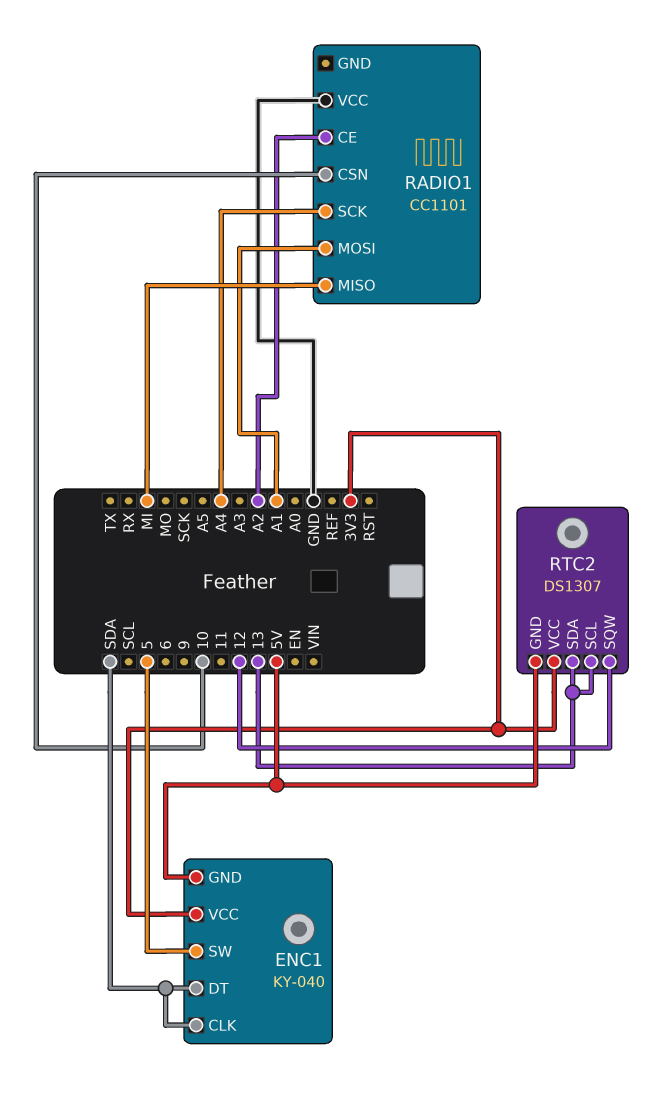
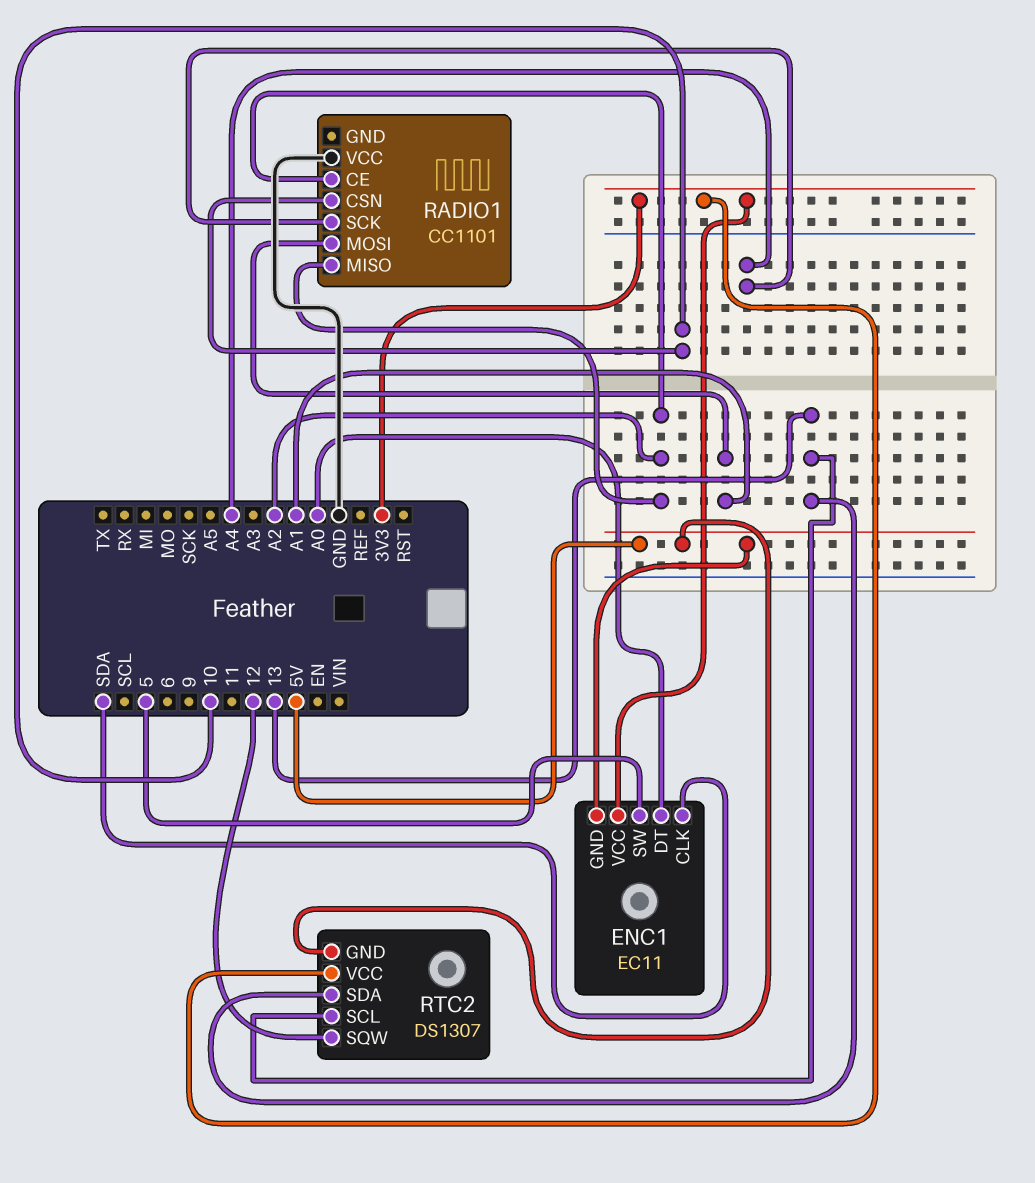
ENC1: KY-040 -> EC11
ENC1 pin DT: SDA -> A0
RADIO1 pin MISO: MI -> A2

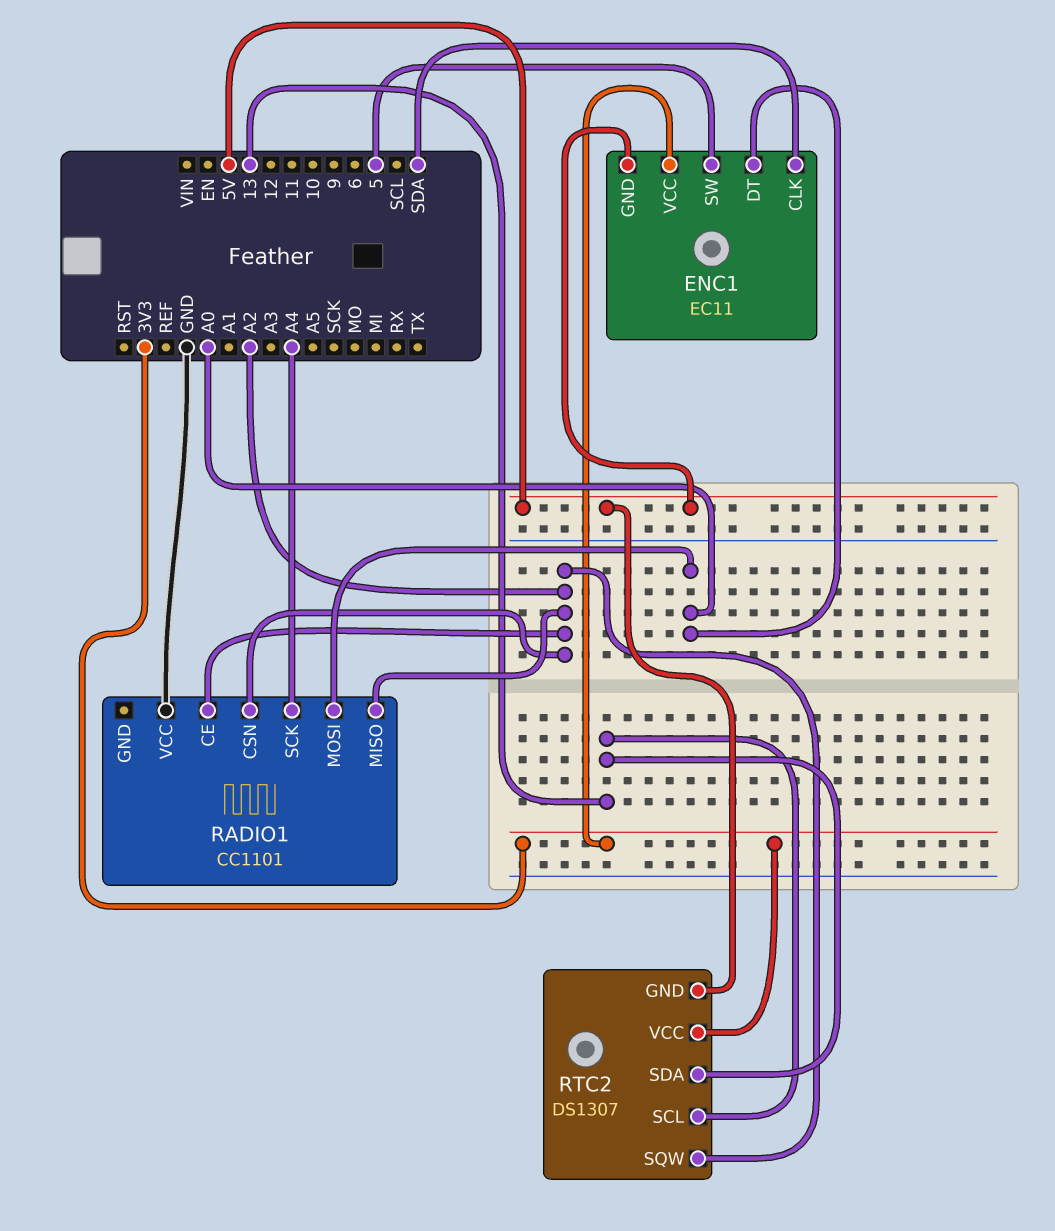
RADIO1 pin CSN: 10 -> A2
RADIO1 pin MOSI: A1 -> A0
RTC2 pin SQW: 12 -> A2

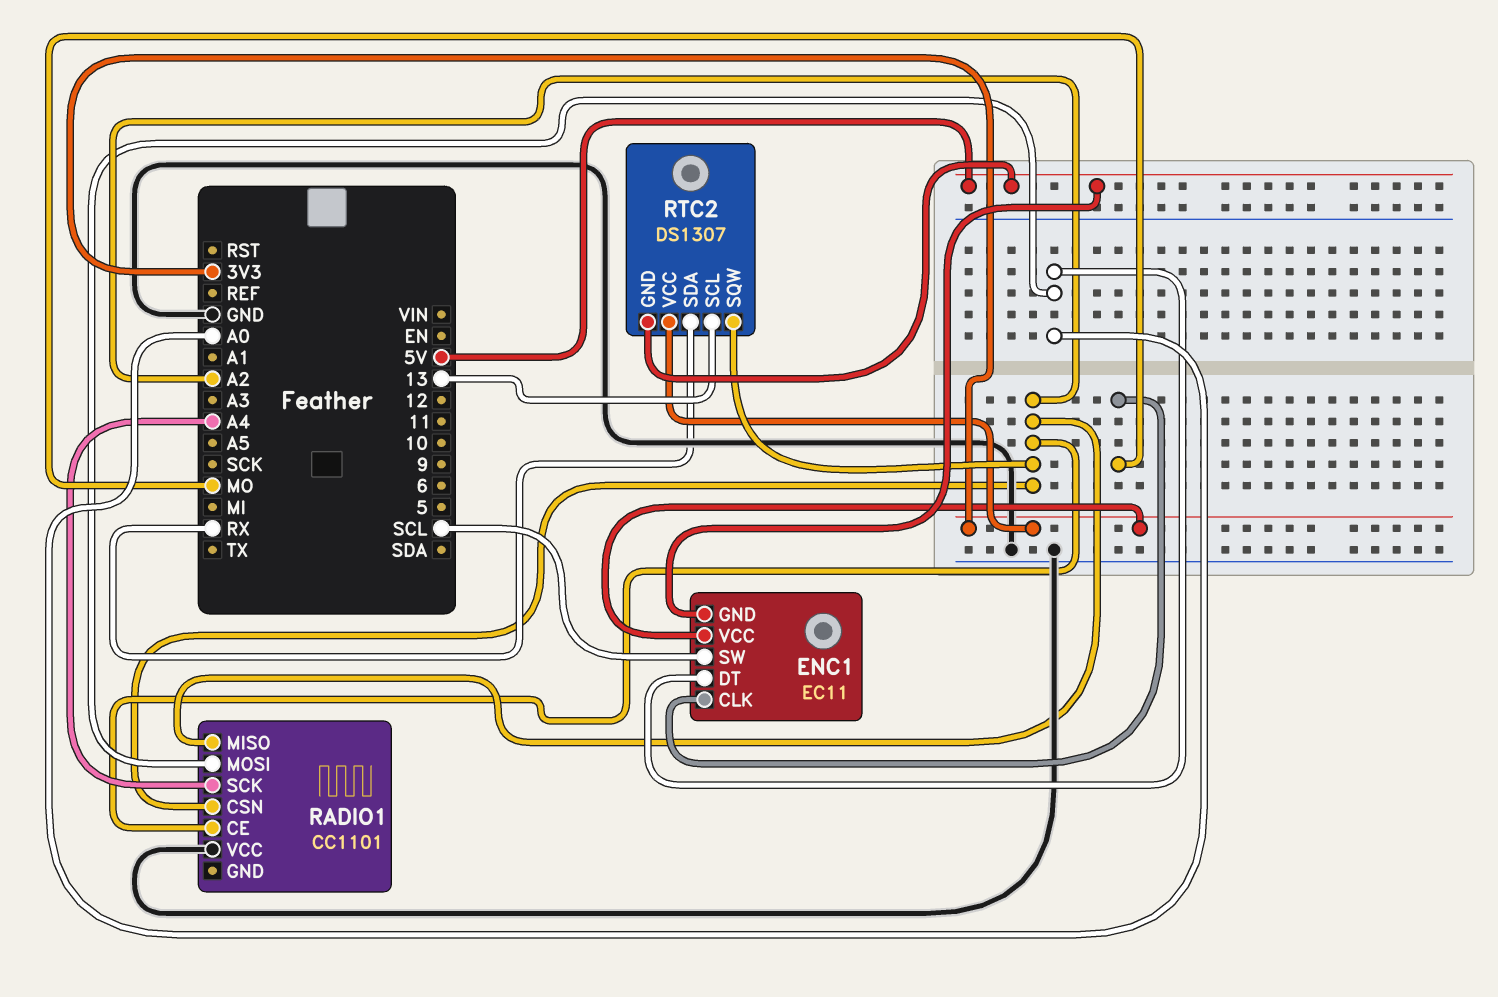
ENC1 pin CLK: SDA -> MO
ENC1 pin SW: 5 -> SCL
RTC2 pin SDA: 13 -> RX

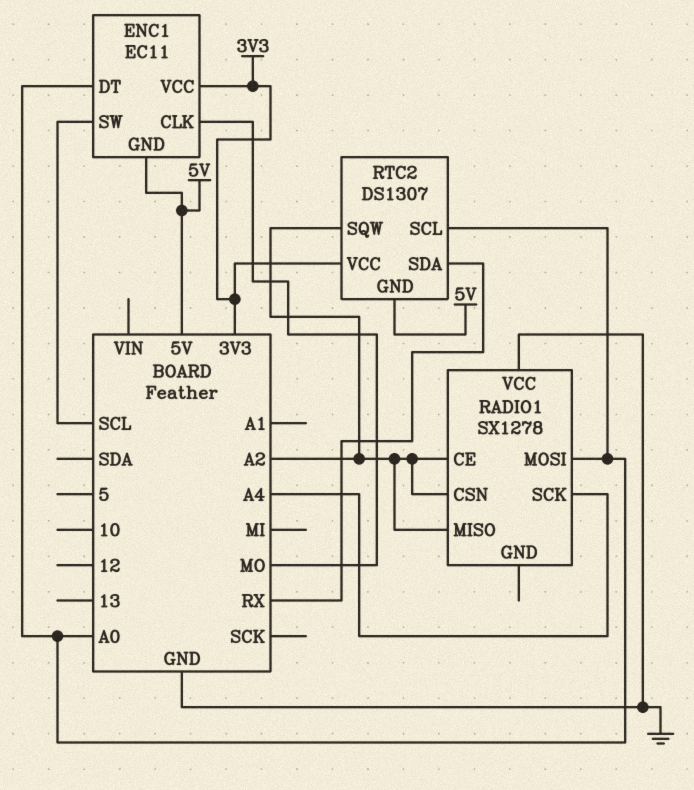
RADIO1: CC1101 -> SX1278
RTC2 pin SCL: 13 -> A0

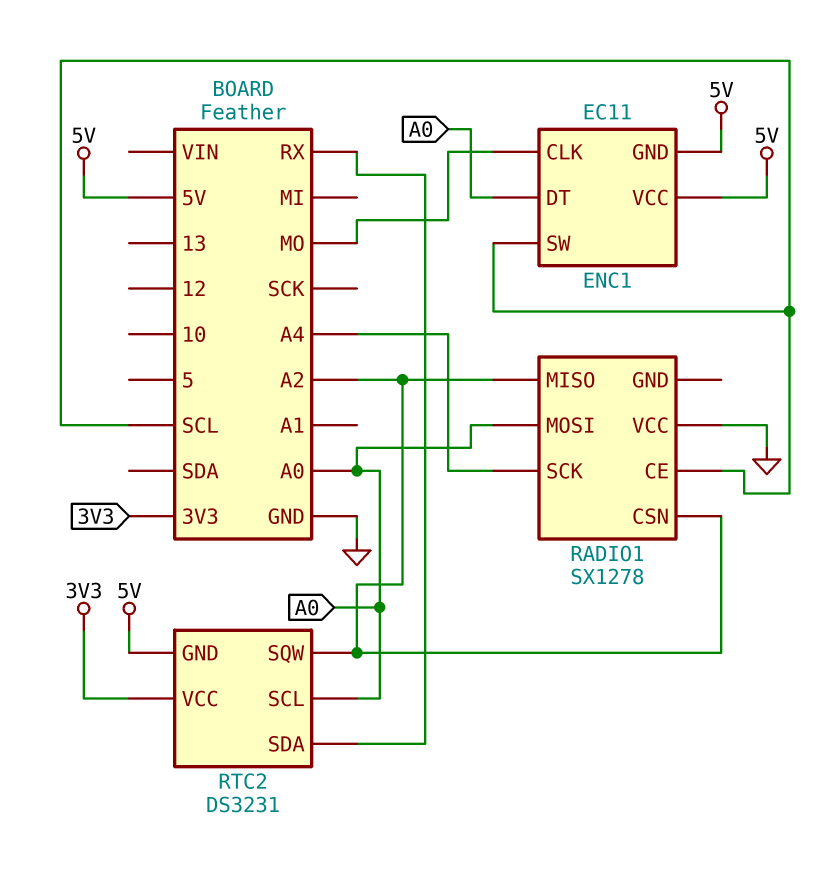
ENC1 pin VCC: 3V3 -> 5V
RADIO1 pin CE: A2 -> SCL
RTC2: DS1307 -> DS3231

